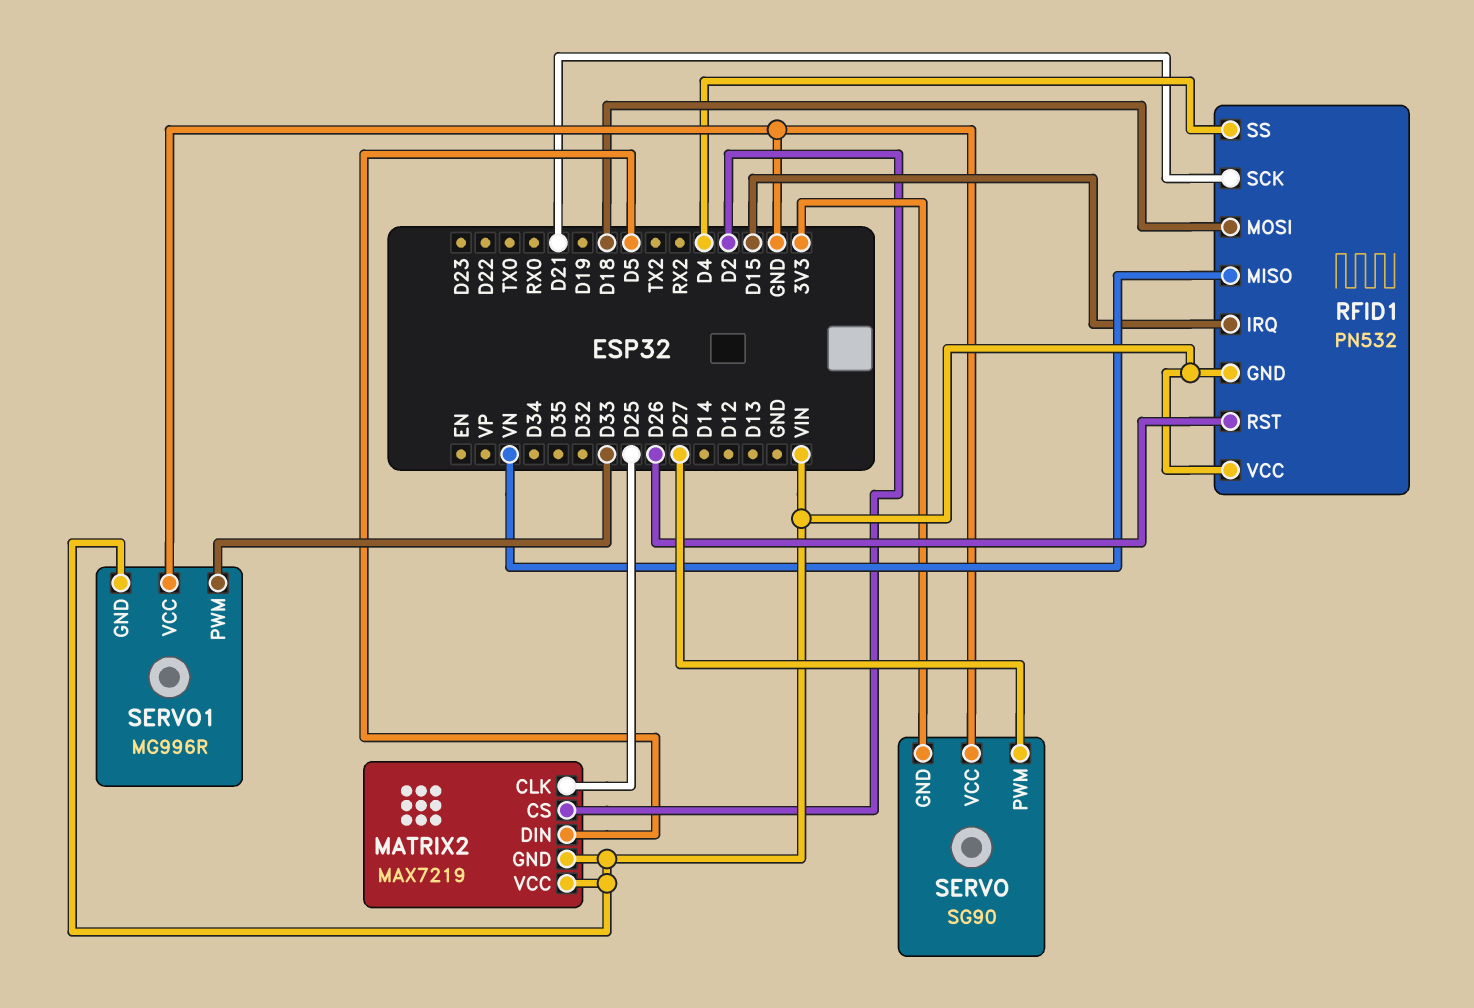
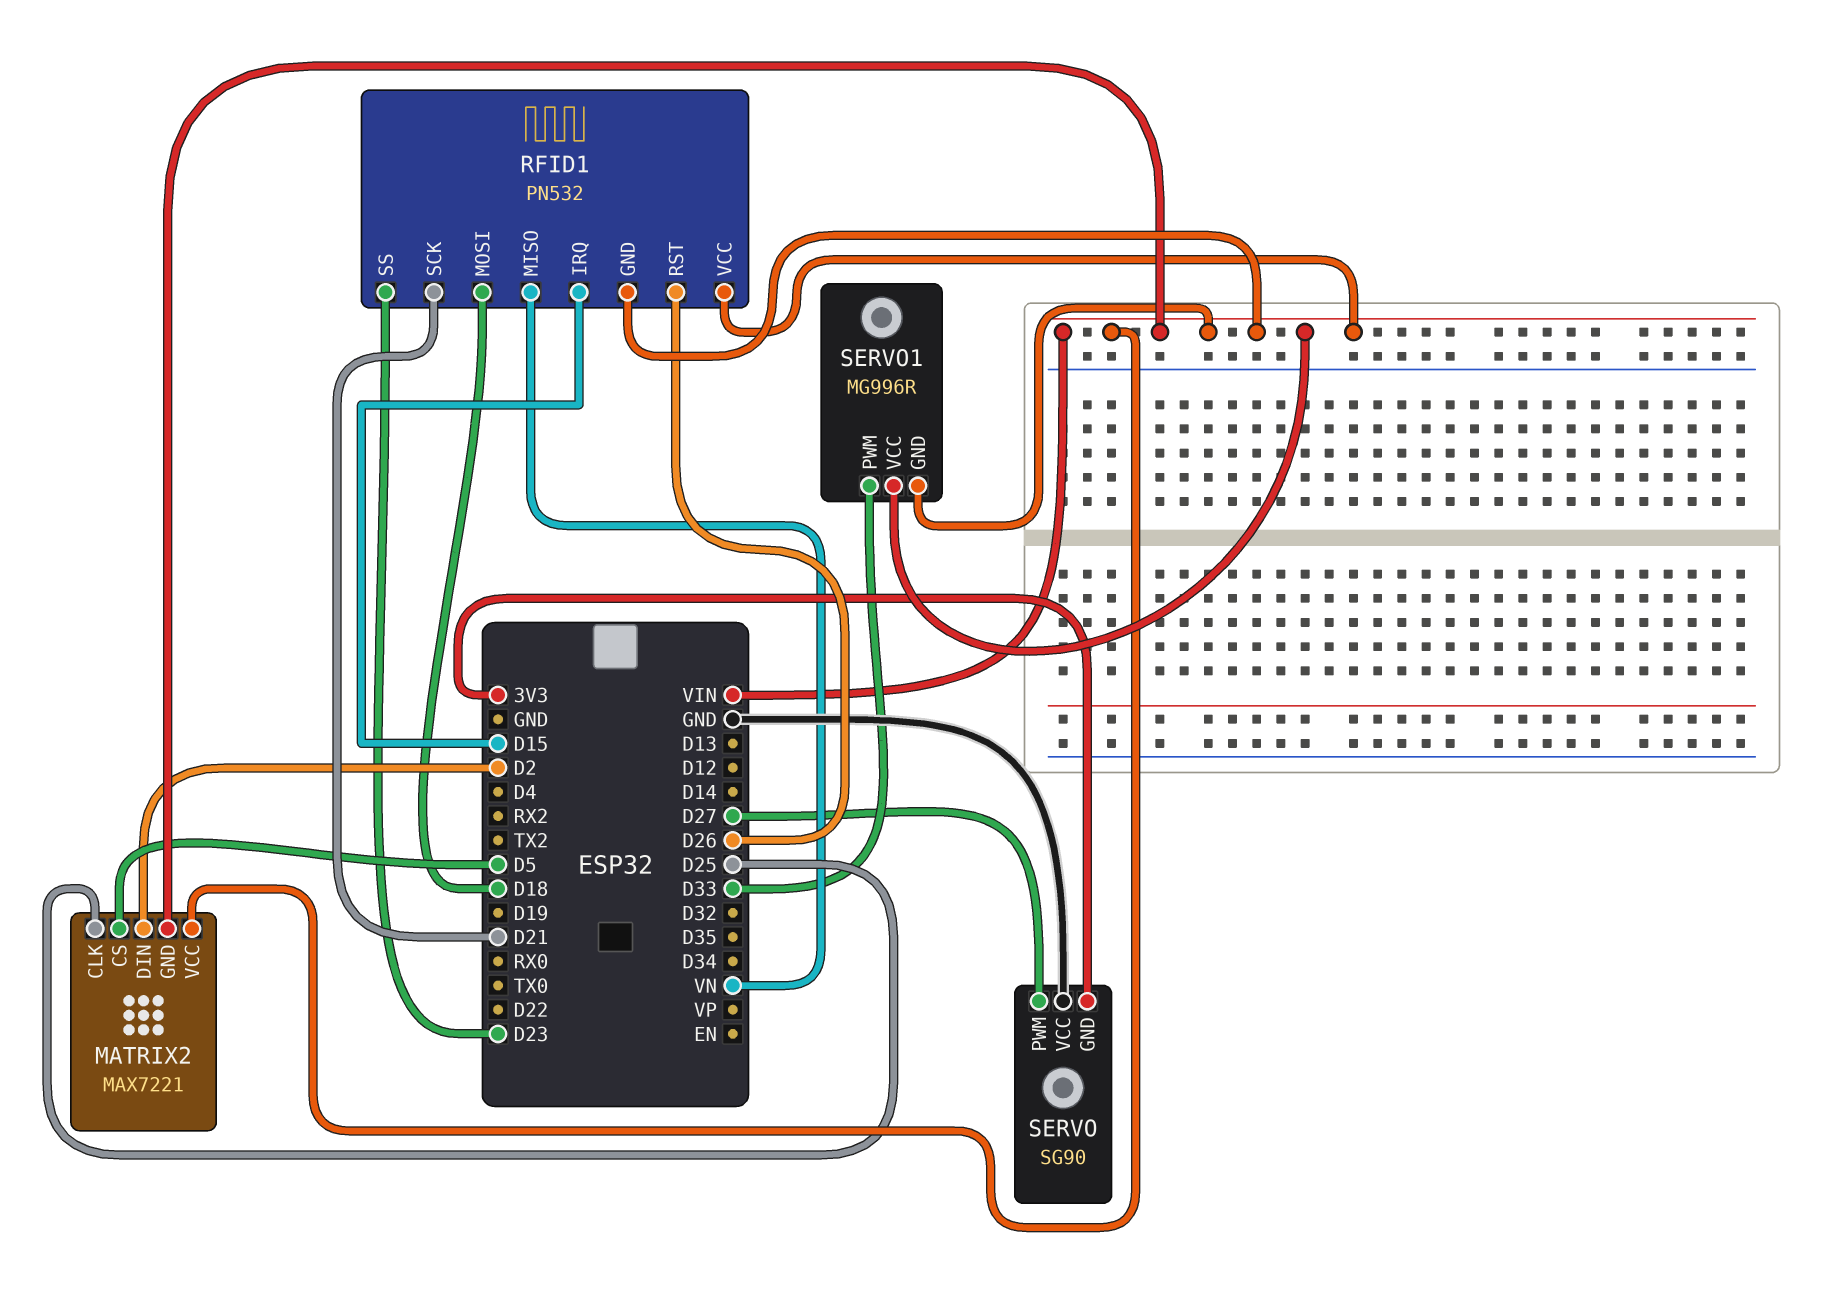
MATRIX2: MAX7219 -> MAX7221
MATRIX2 pin CS: D2 -> D5
MATRIX2 pin DIN: D5 -> D2
RFID1 pin SS: D4 -> D23
SERVO1 pin VCC: GND -> VIN

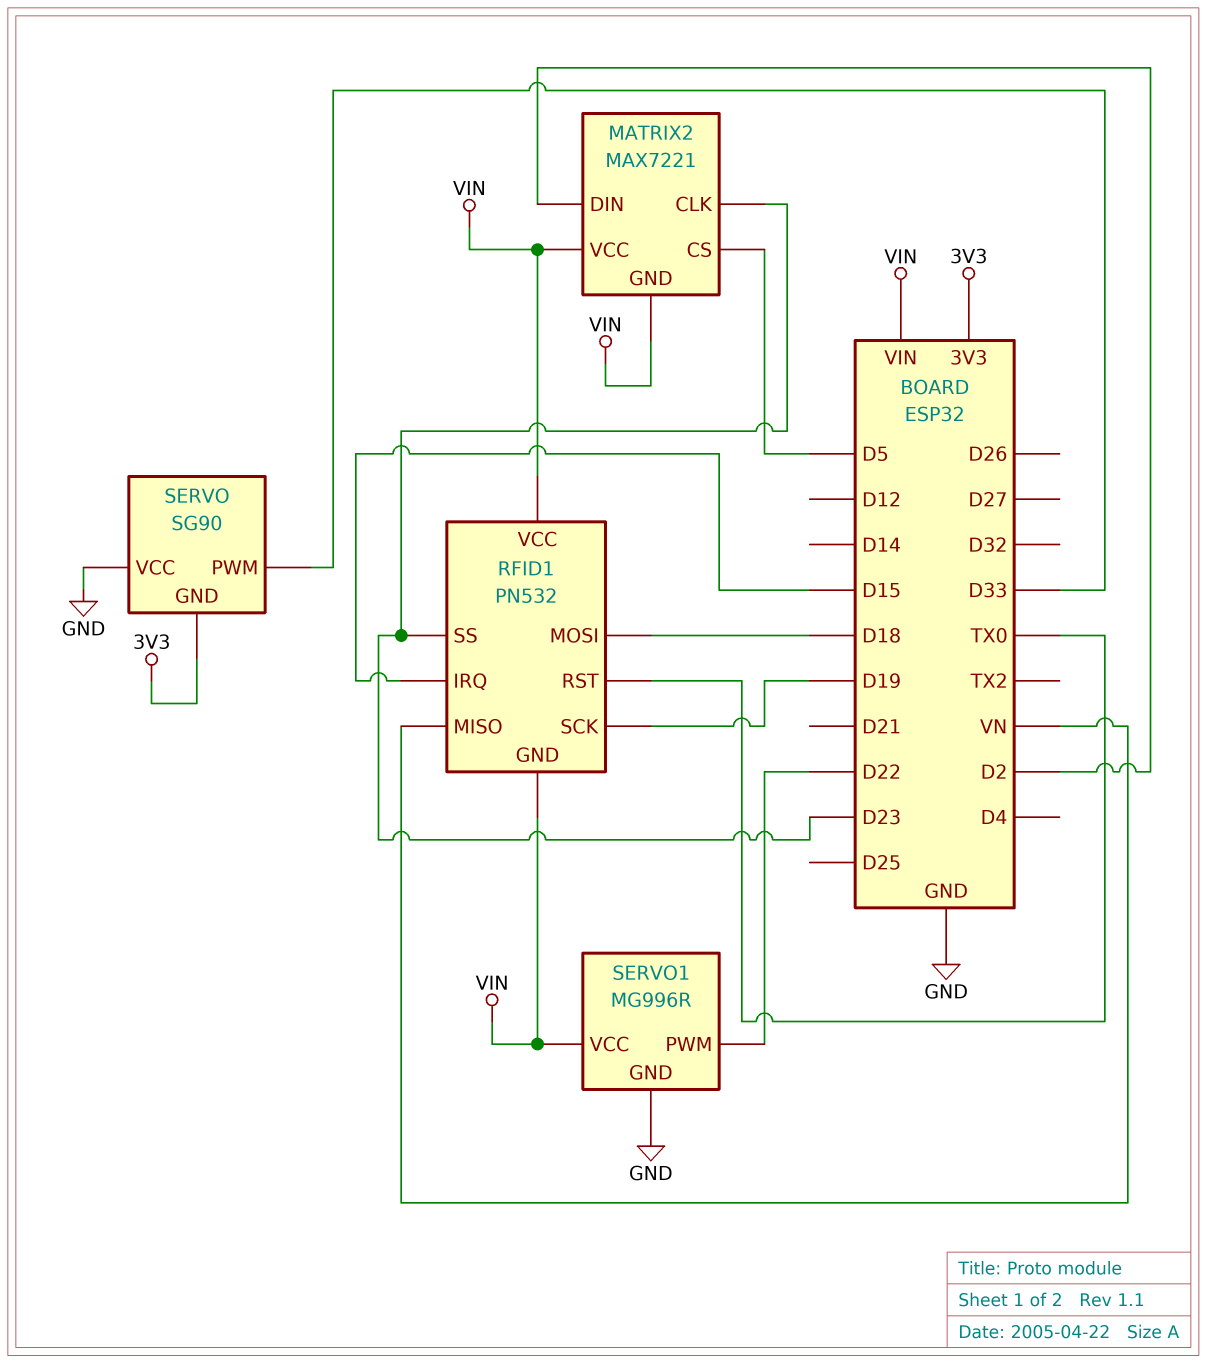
MATRIX2 pin CLK: D25 -> D23
RFID1 pin RST: D26 -> TX0
RFID1 pin SCK: D21 -> D19
SERVO pin PWM: D27 -> D33
SERVO1 pin GND: VIN -> GND
SERVO1 pin PWM: D33 -> D22

